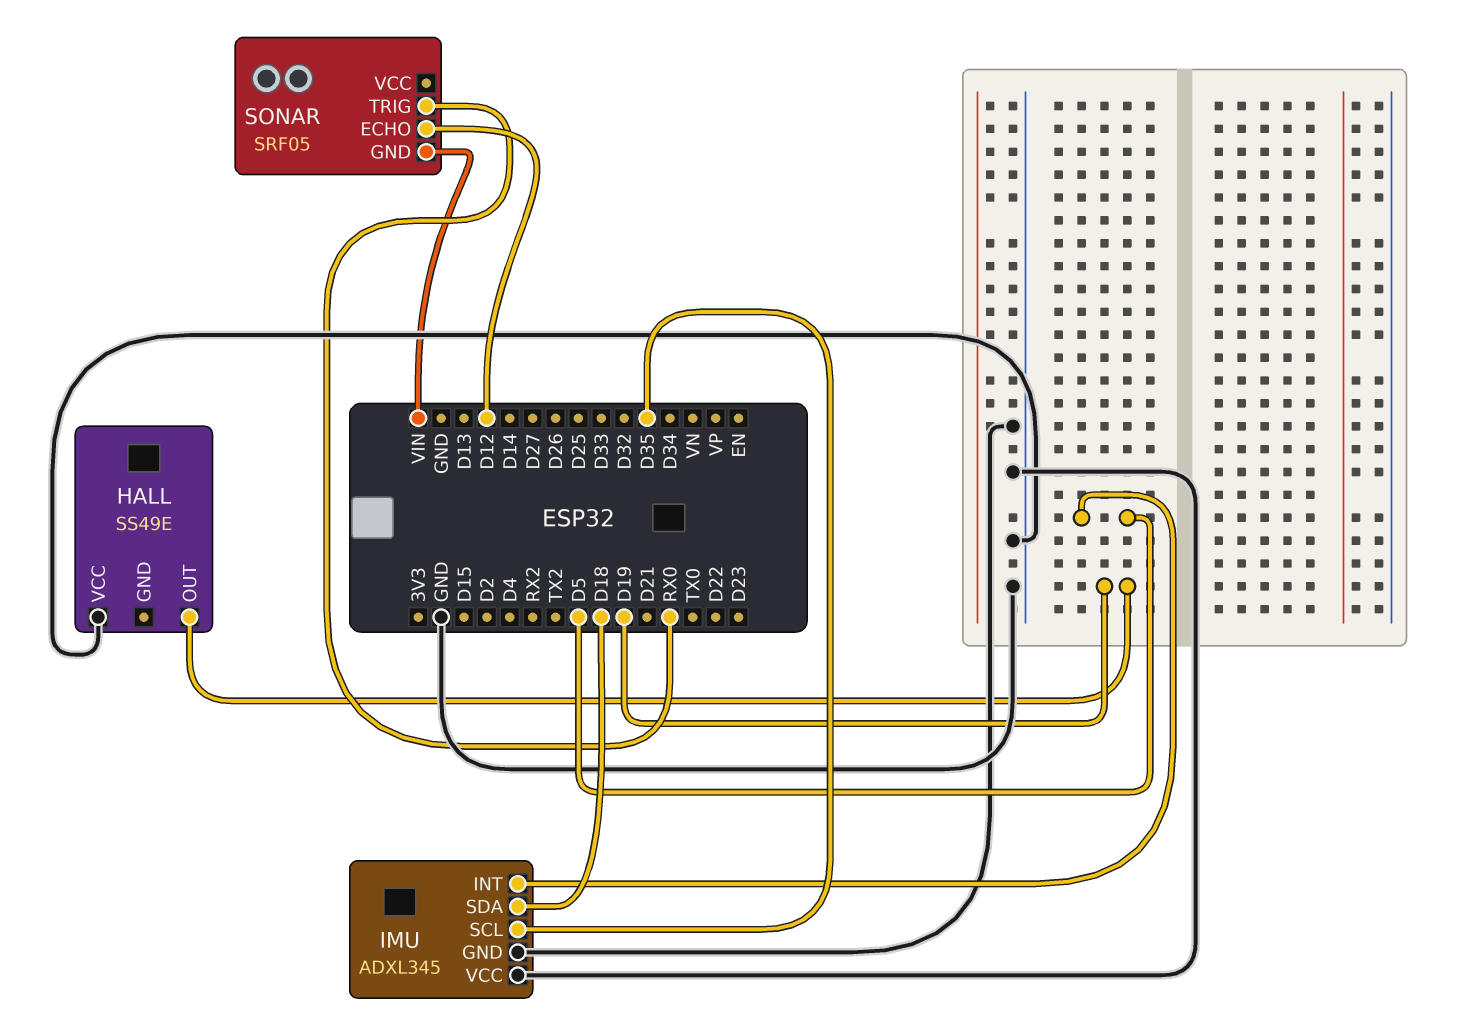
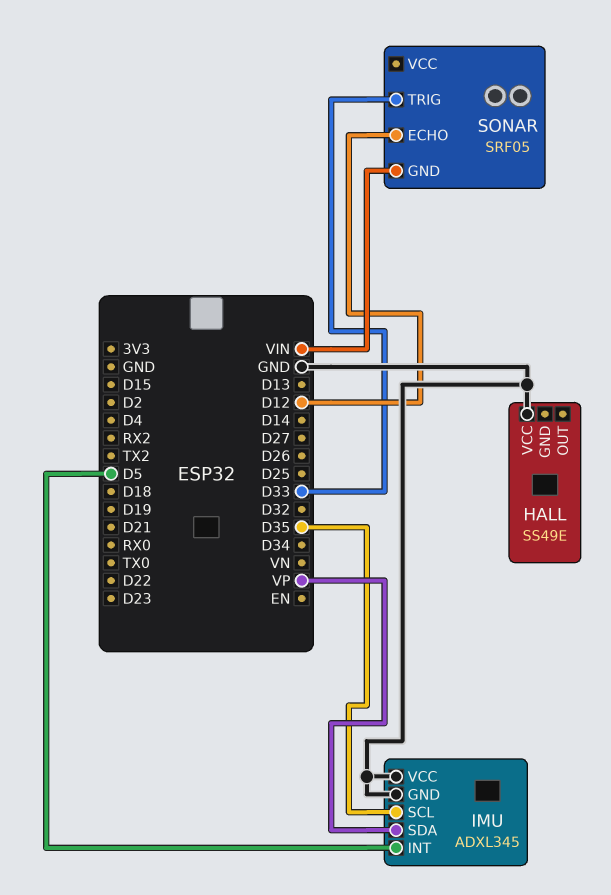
HALL pin OUT: D19 -> none
IMU pin SDA: D18 -> VP
SONAR pin TRIG: RX0 -> D33

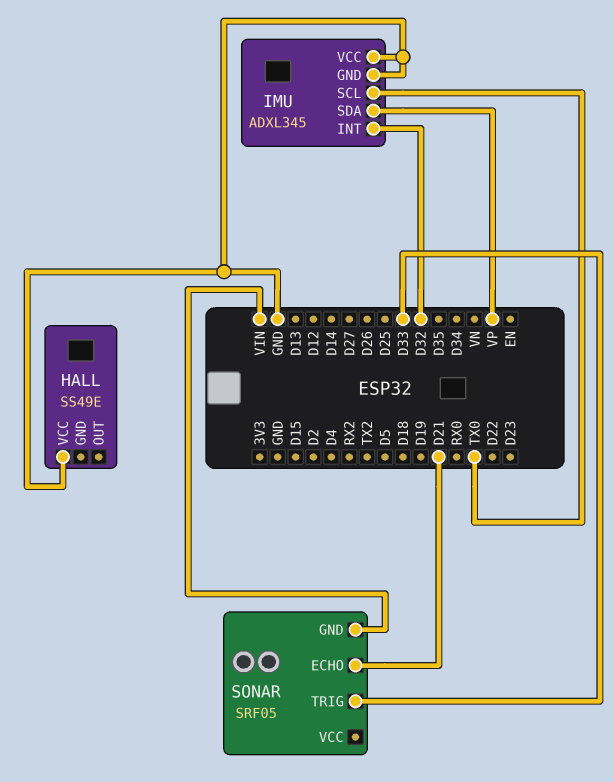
IMU pin INT: D5 -> D32
IMU pin SCL: D35 -> TX0
SONAR pin ECHO: D12 -> D21

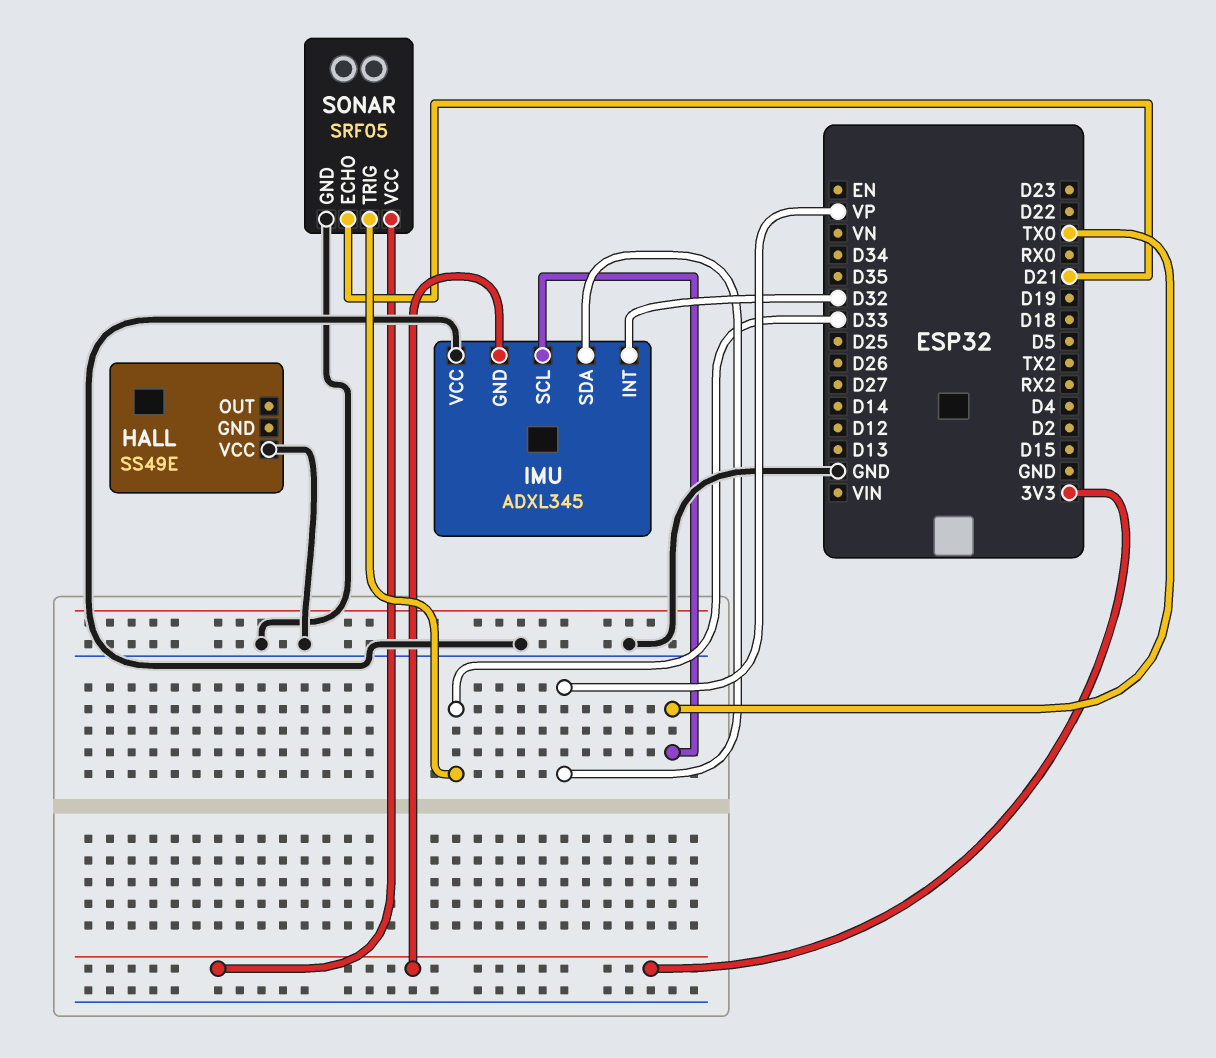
IMU pin GND: GND -> 3V3
SONAR pin GND: VIN -> GND
SONAR pin VCC: none -> 3V3

